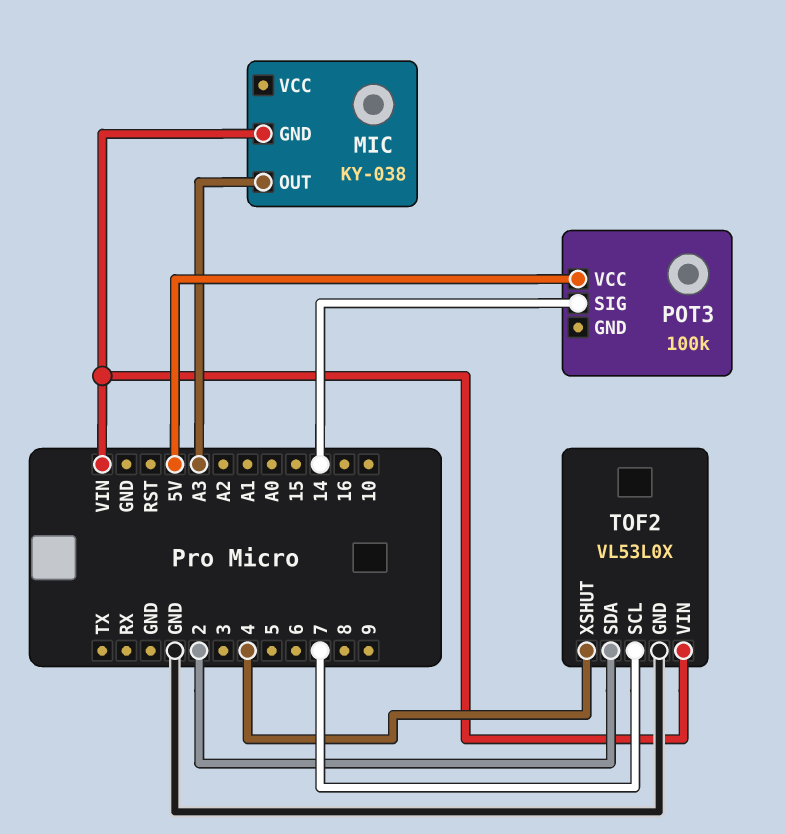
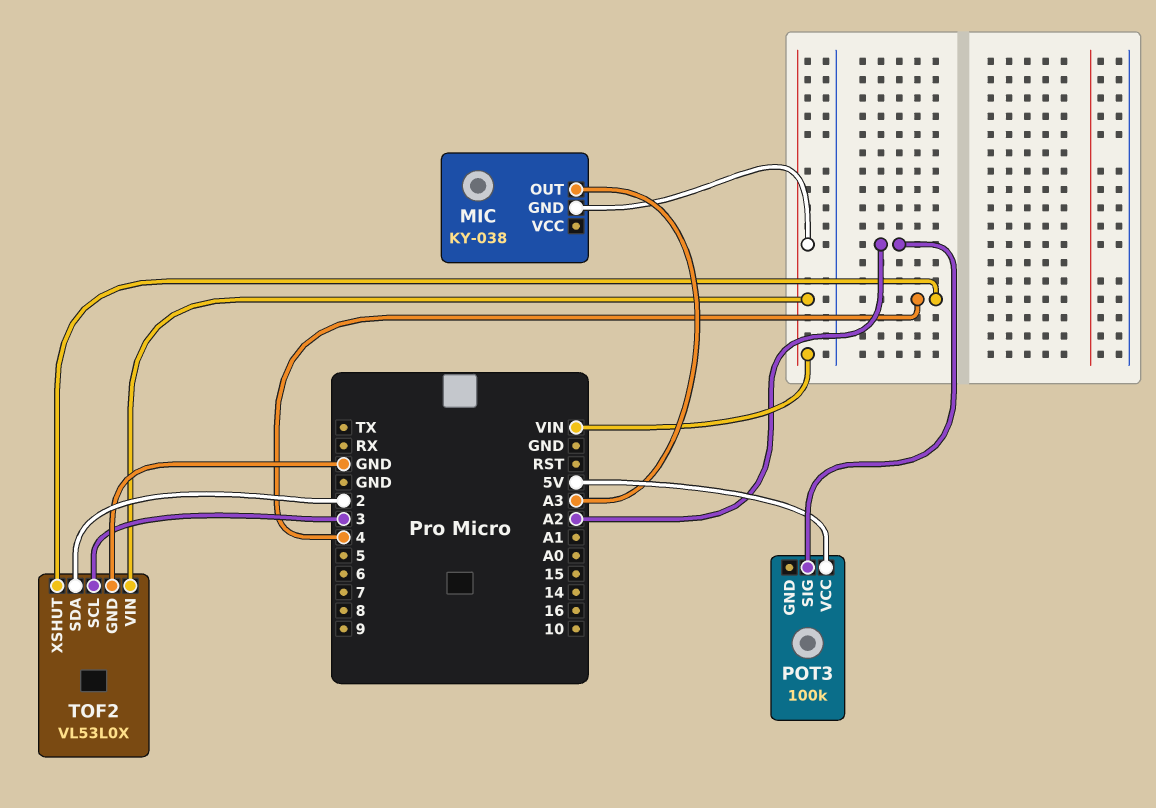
POT3 pin SIG: 14 -> A2
TOF2 pin SCL: 7 -> 3

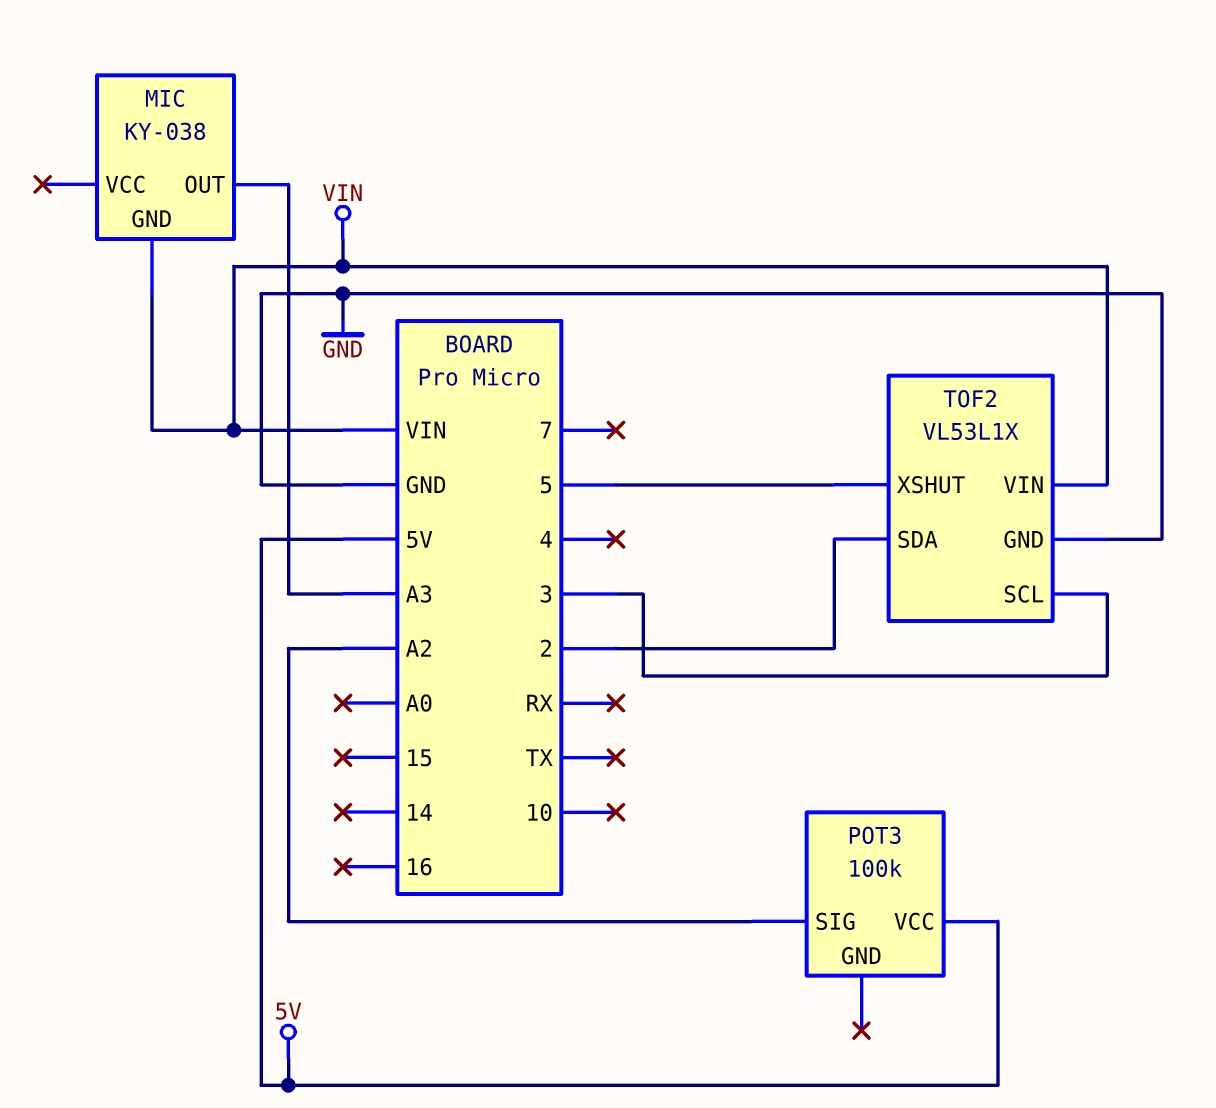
TOF2: VL53L0X -> VL53L1X
TOF2 pin XSHUT: 4 -> 5

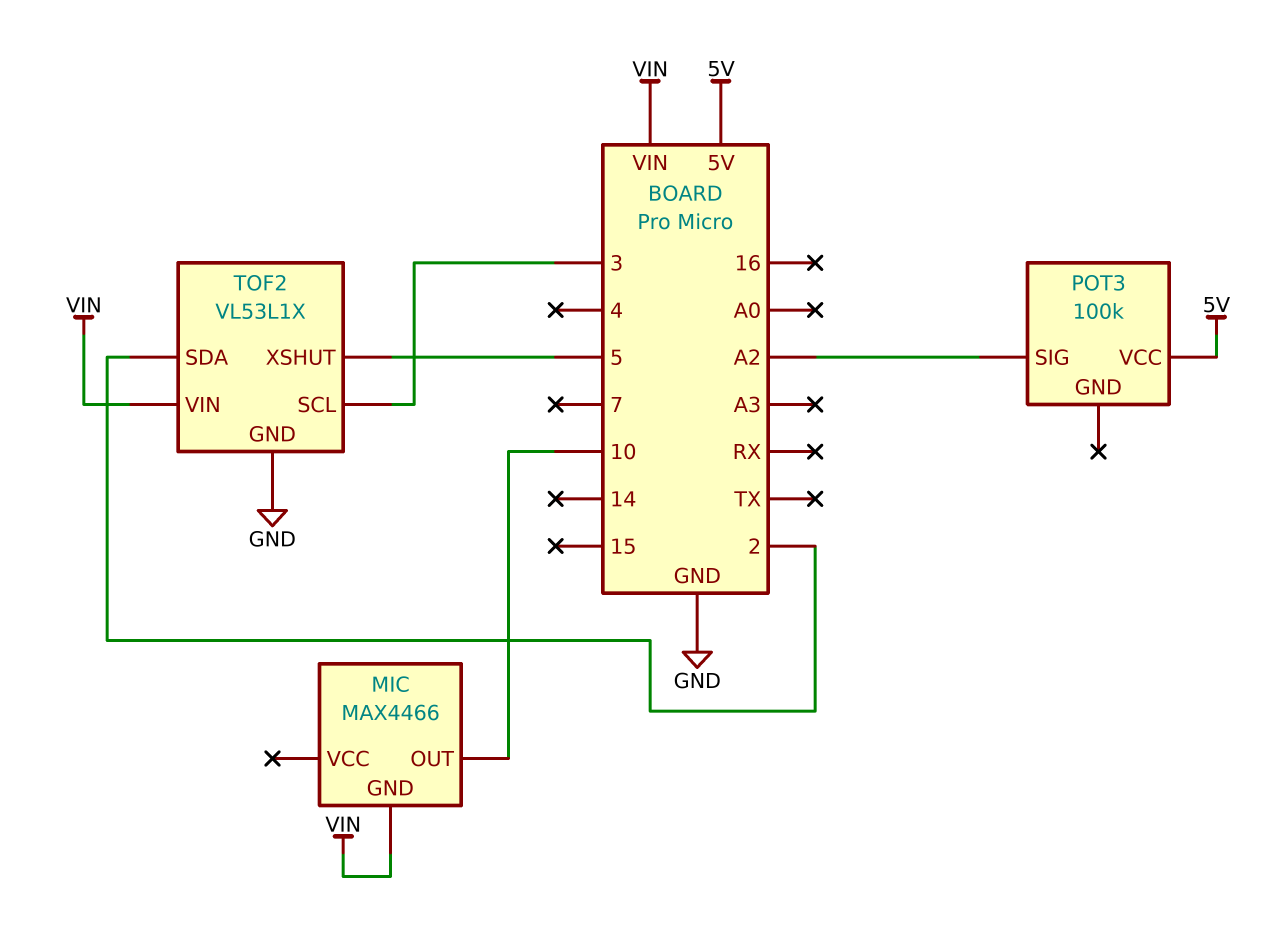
MIC: KY-038 -> MAX4466
MIC pin OUT: A3 -> 10

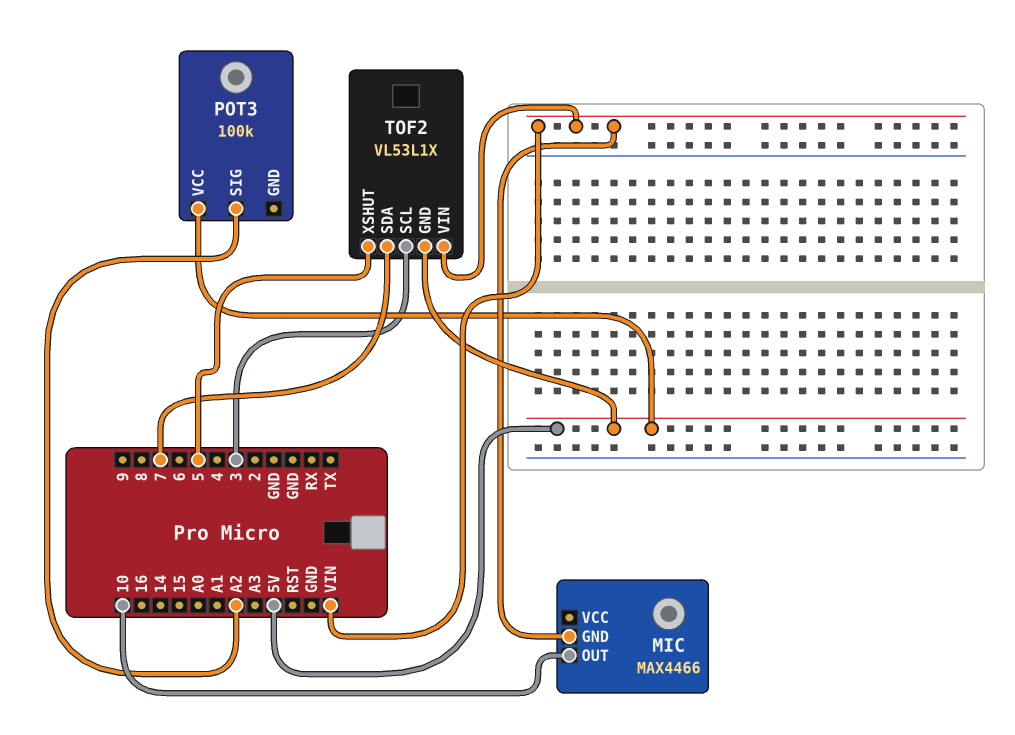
TOF2 pin GND: GND -> 5V
TOF2 pin SDA: 2 -> 7

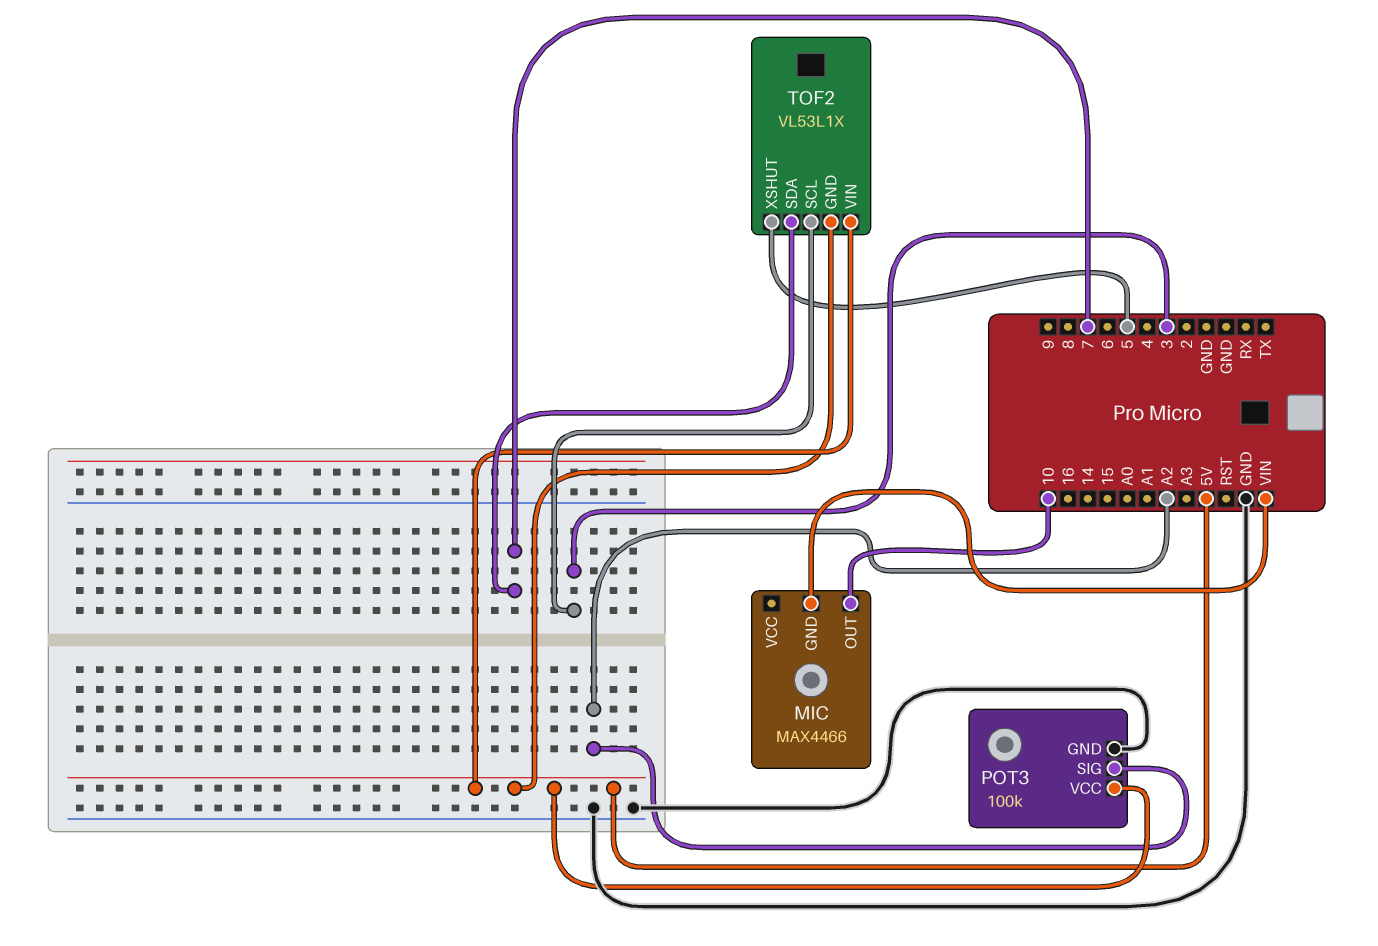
POT3 pin GND: none -> GND
TOF2 pin VIN: VIN -> 5V

